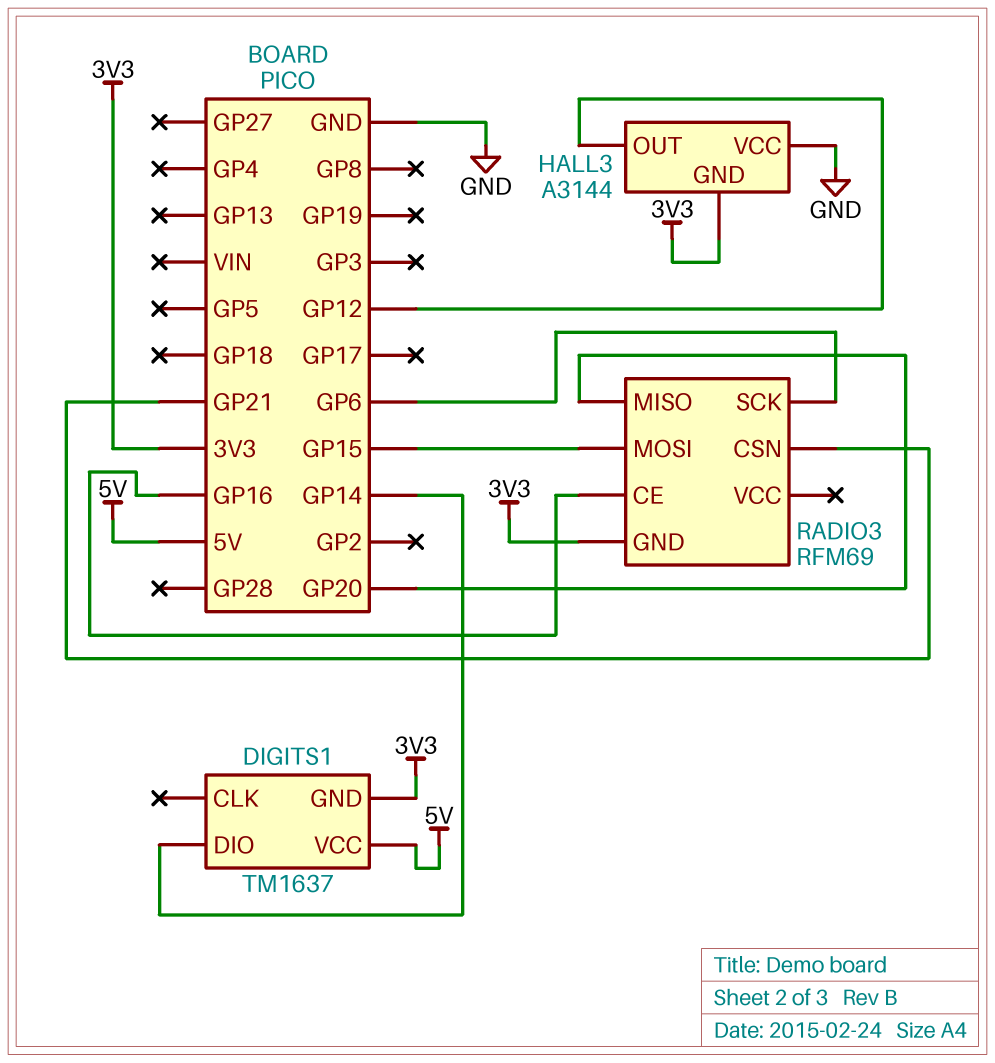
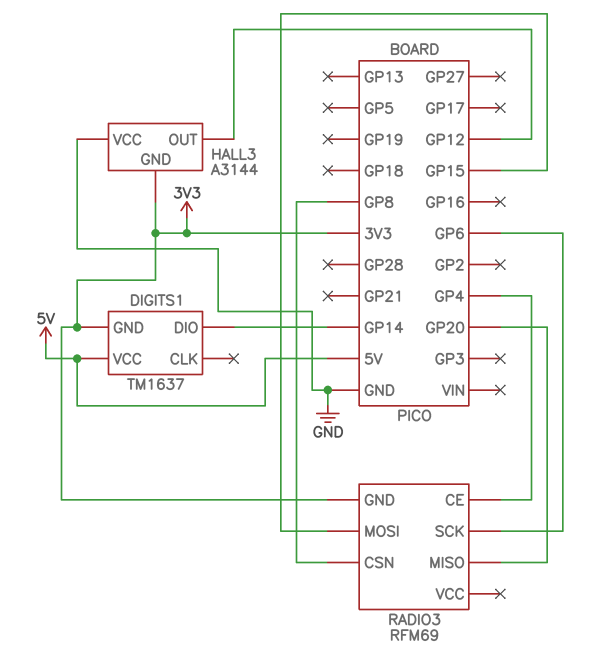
RADIO3 pin CE: GP16 -> GP4
RADIO3 pin CSN: GP21 -> GP8

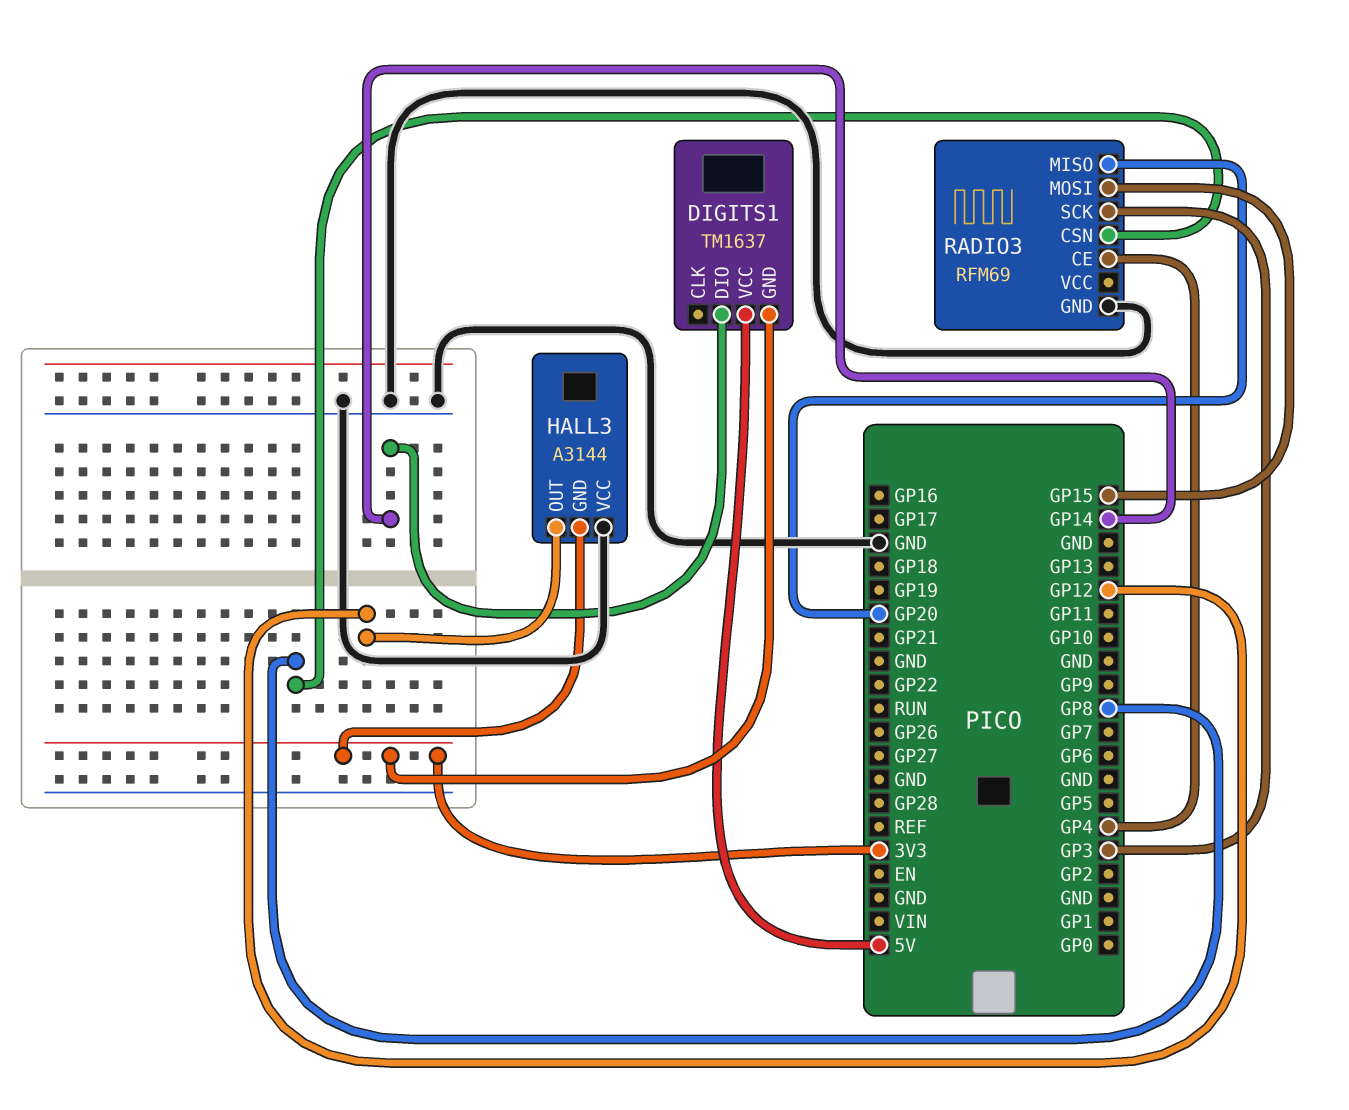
RADIO3 pin GND: 3V3 -> GND
RADIO3 pin SCK: GP6 -> GP3

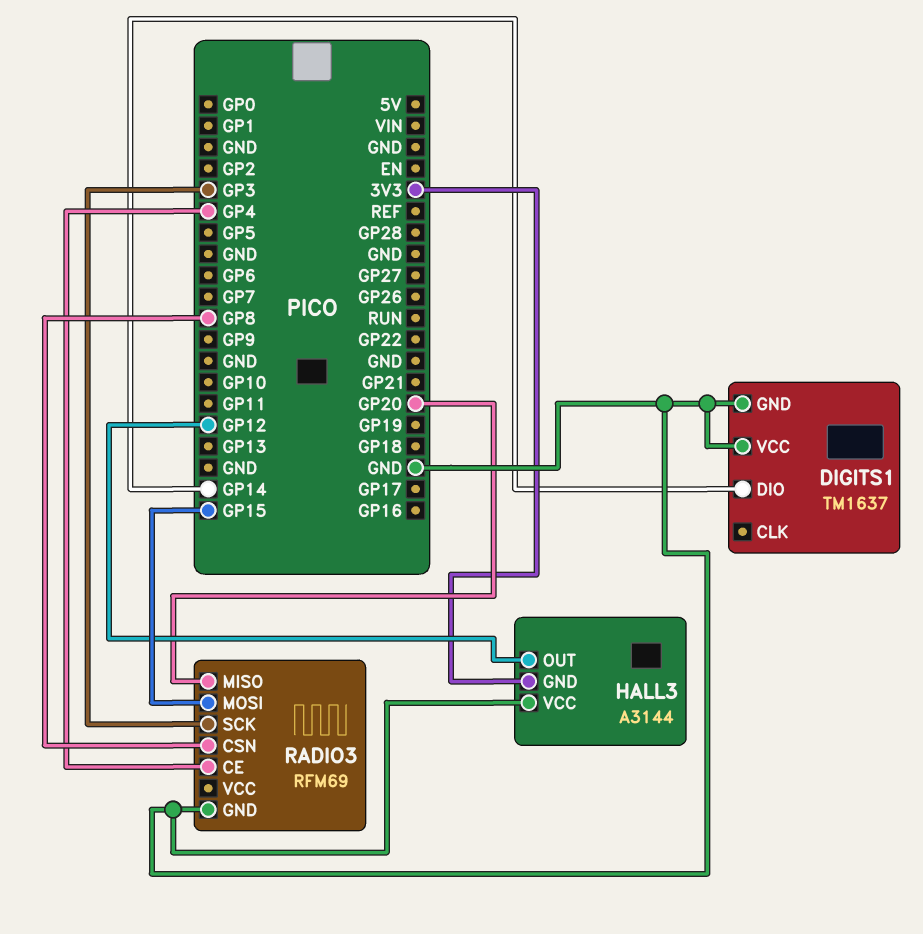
DIGITS1 pin GND: 3V3 -> GND
DIGITS1 pin VCC: 5V -> GND

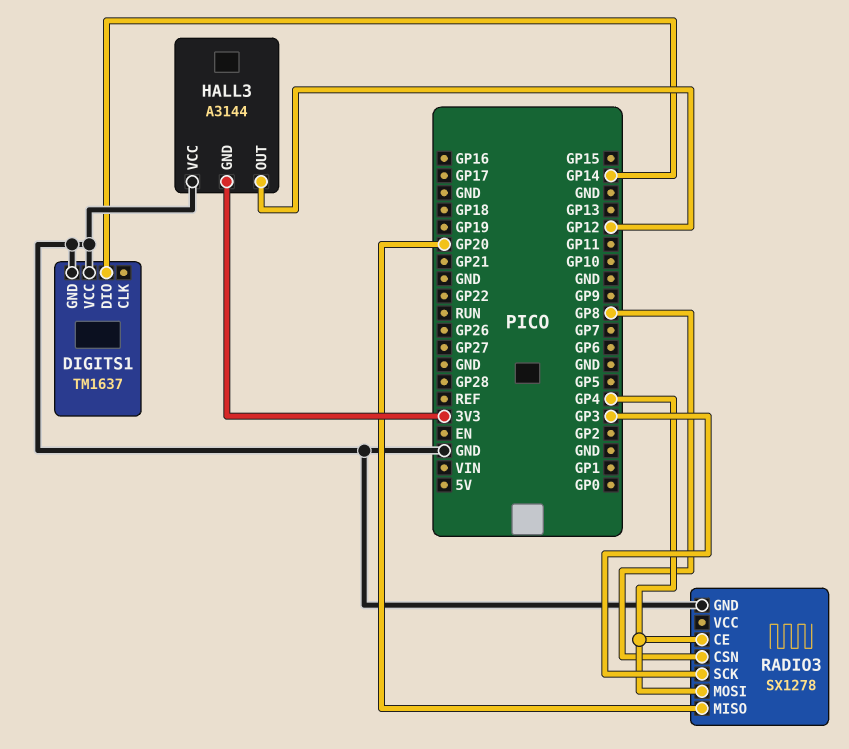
RADIO3: RFM69 -> SX1278
RADIO3 pin MOSI: GP15 -> GP4

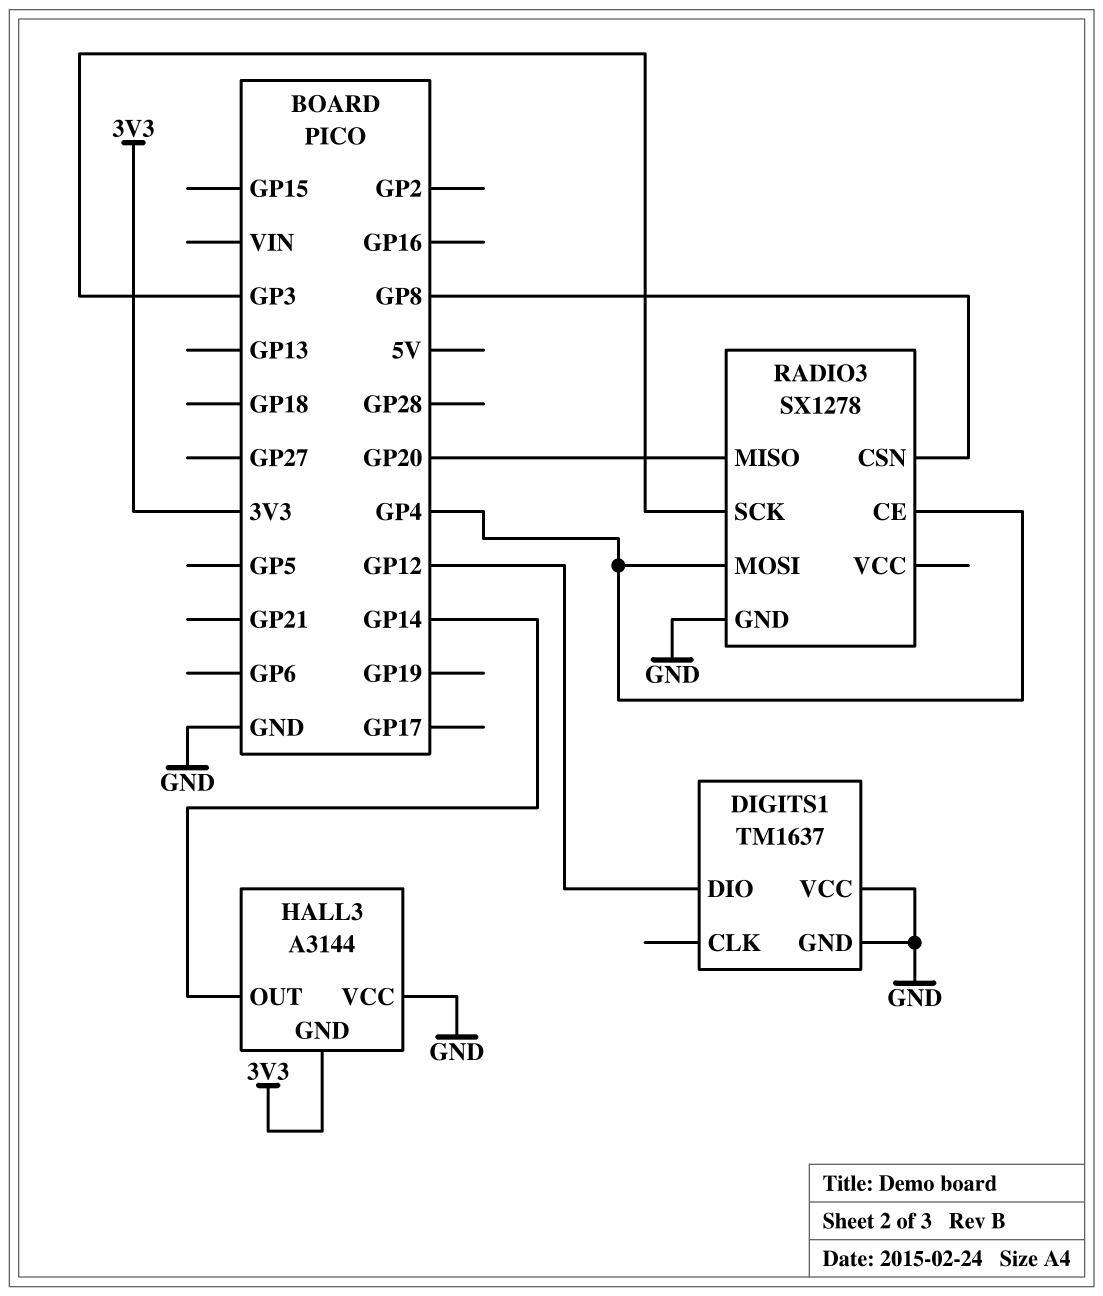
DIGITS1 pin DIO: GP14 -> GP12
HALL3 pin OUT: GP12 -> GP14

